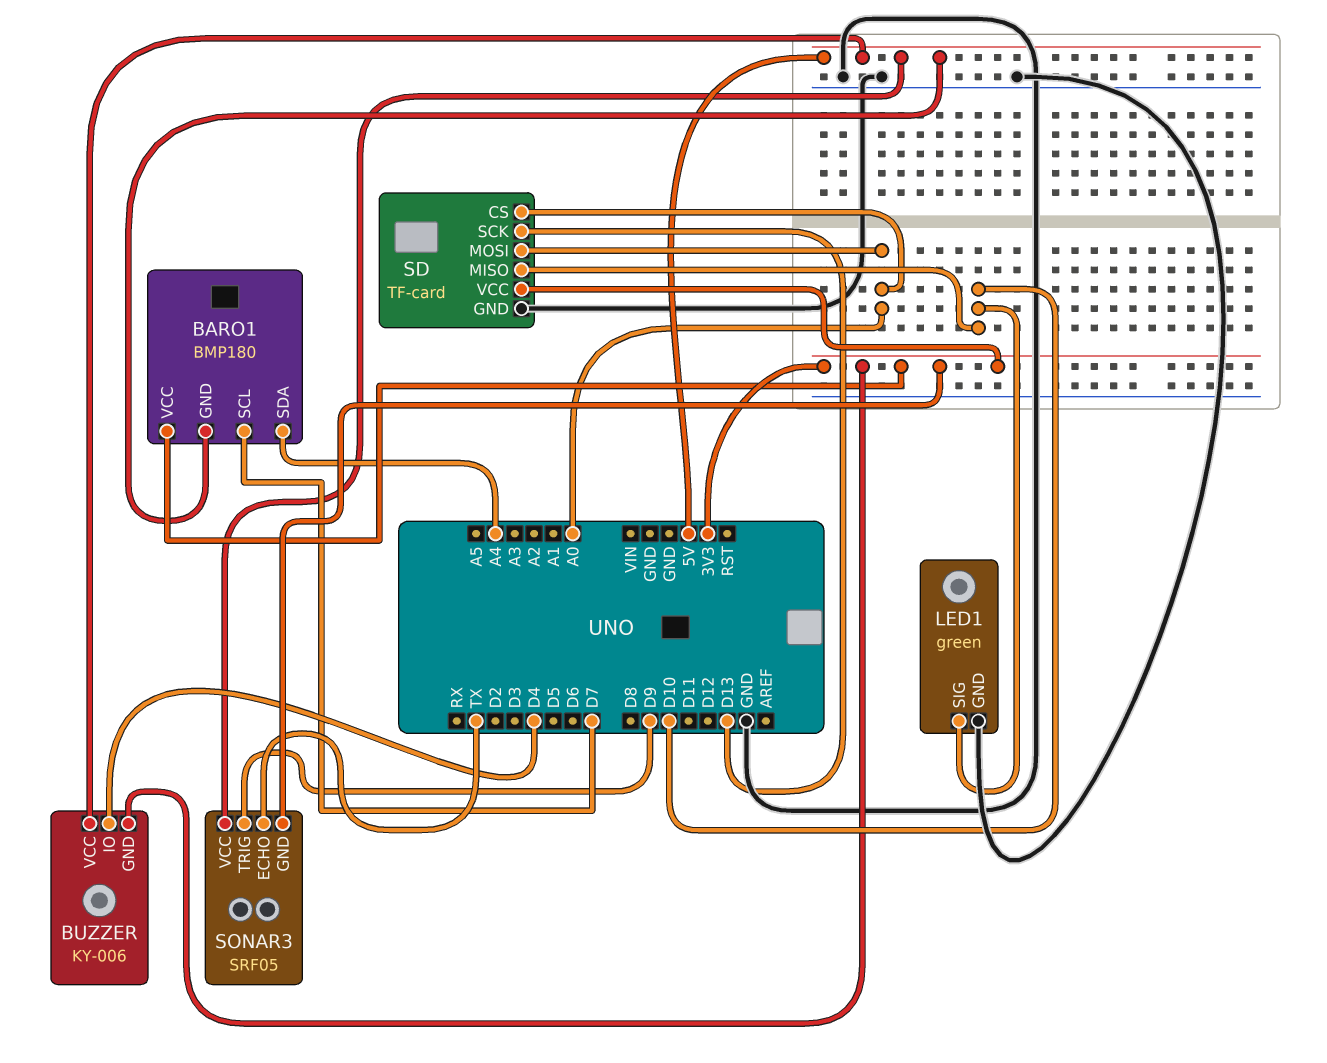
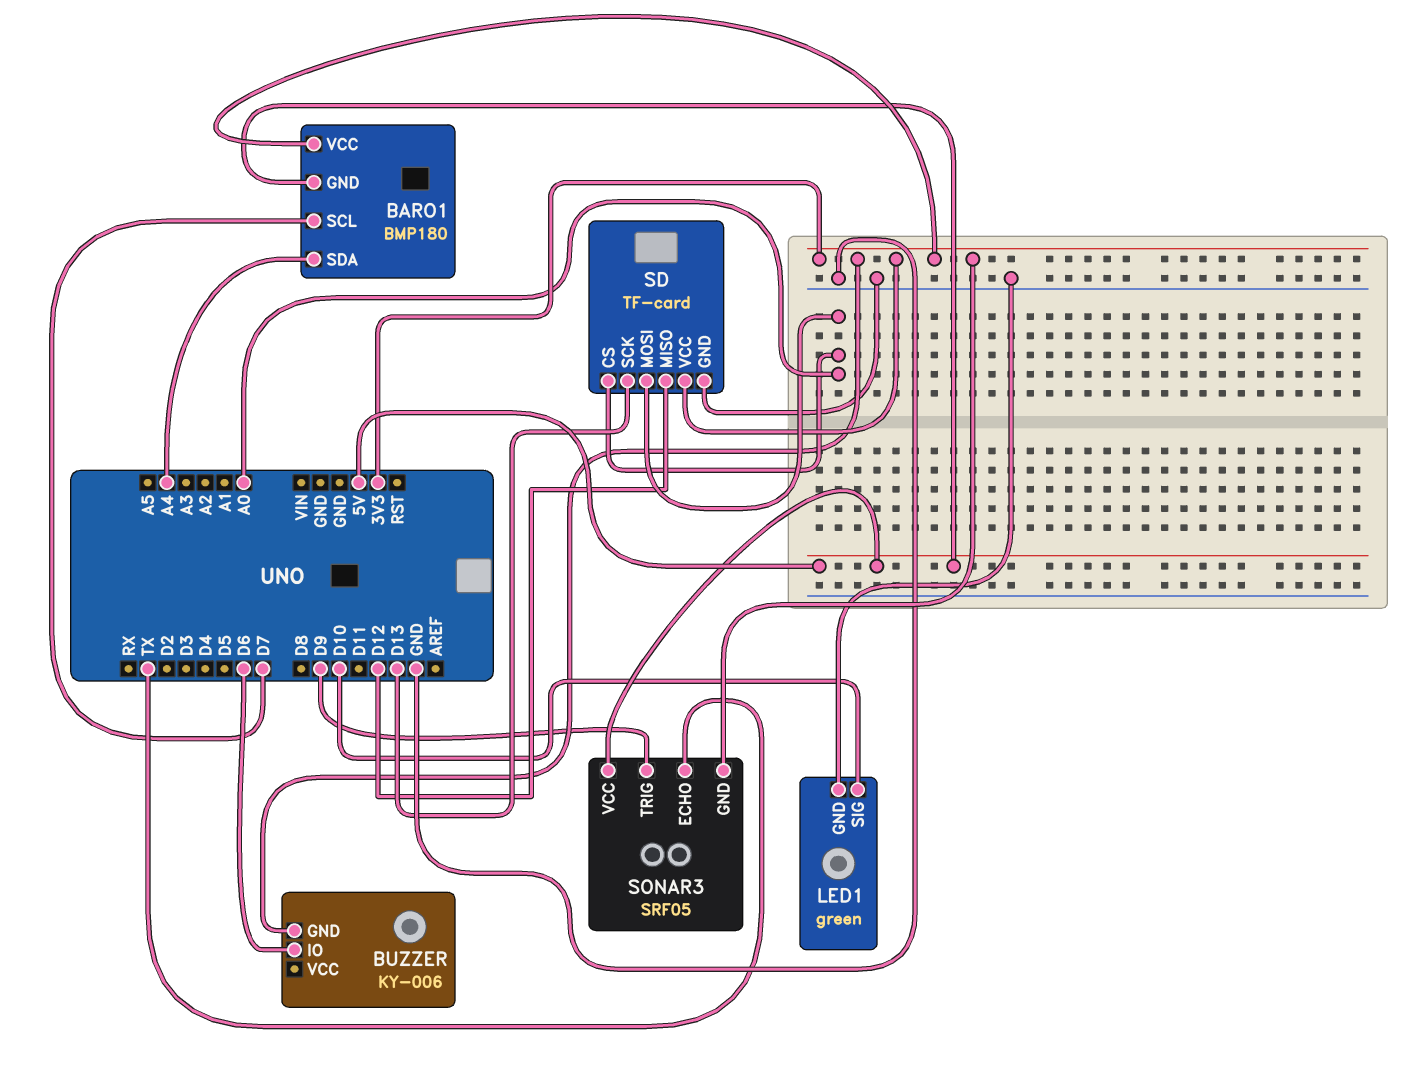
BUZZER pin IO: D4 -> D6
BUZZER pin VCC: 5V -> none
SD pin MISO: D10 -> D12

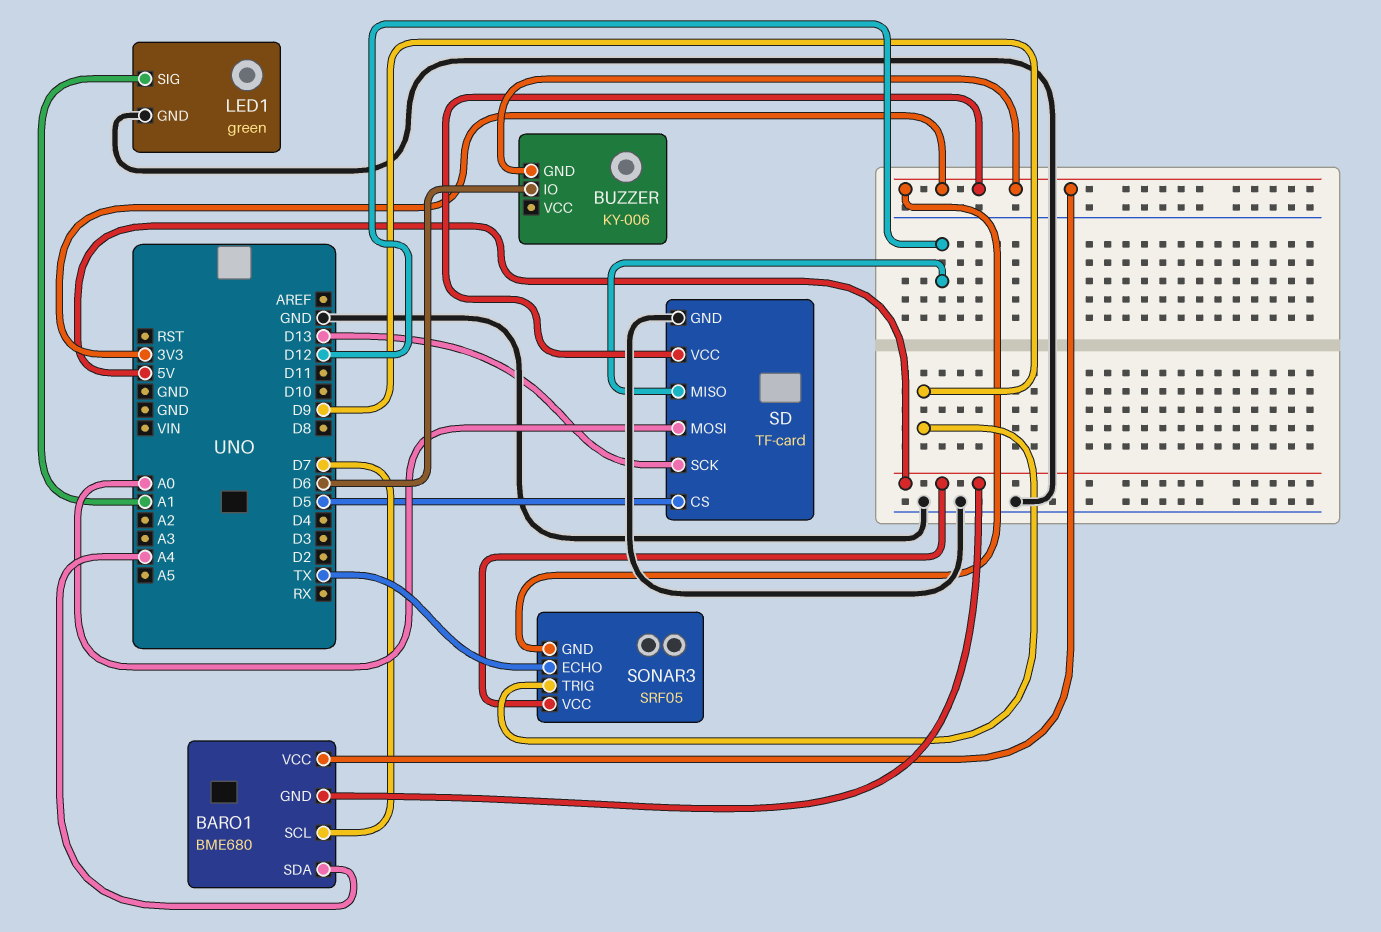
BARO1: BMP180 -> BME680
LED1 pin SIG: D10 -> A1
SD pin CS: A0 -> D5

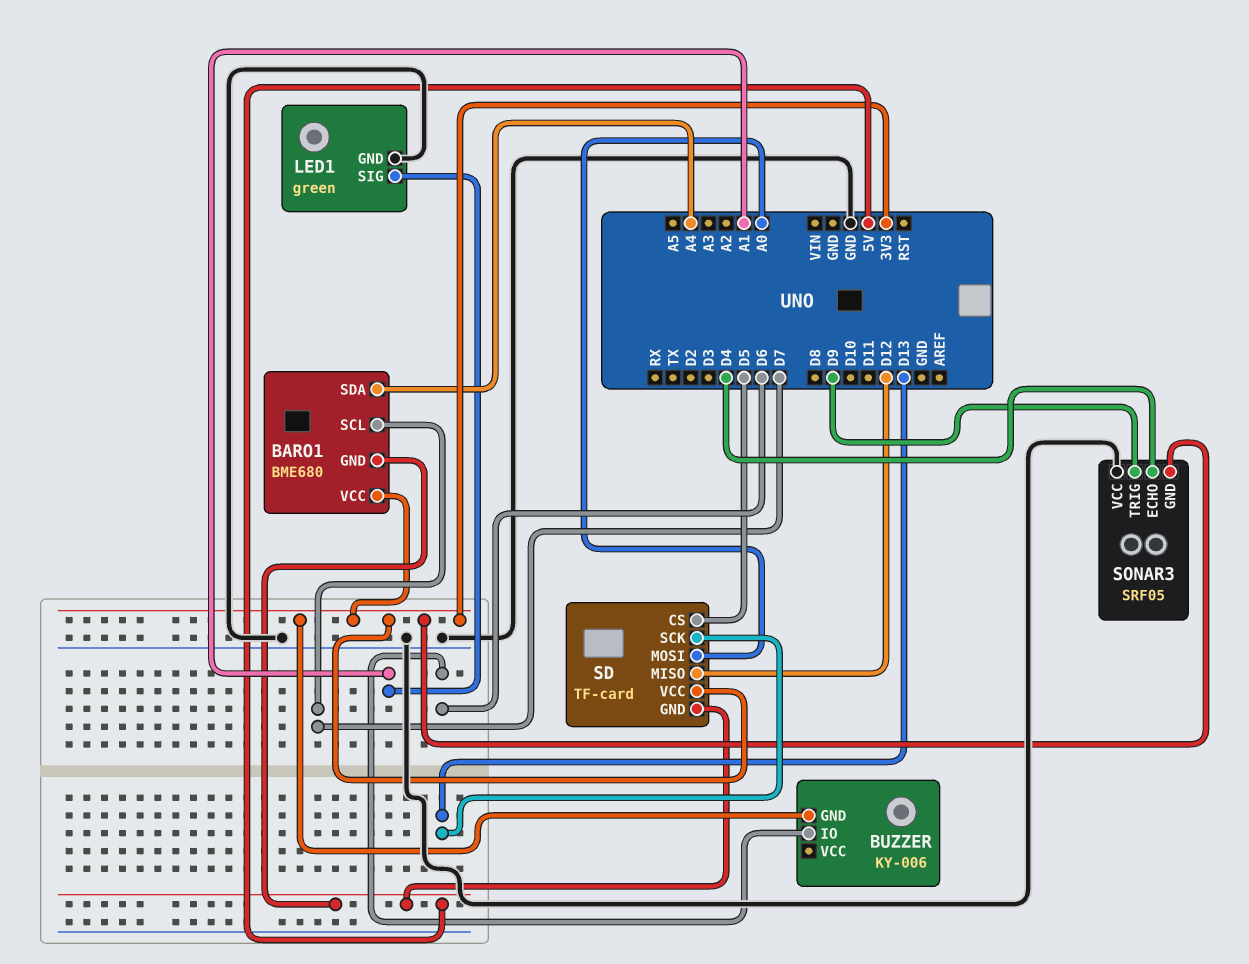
SD pin GND: GND -> 5V
SONAR3 pin ECHO: TX -> D4
SONAR3 pin VCC: 5V -> GND

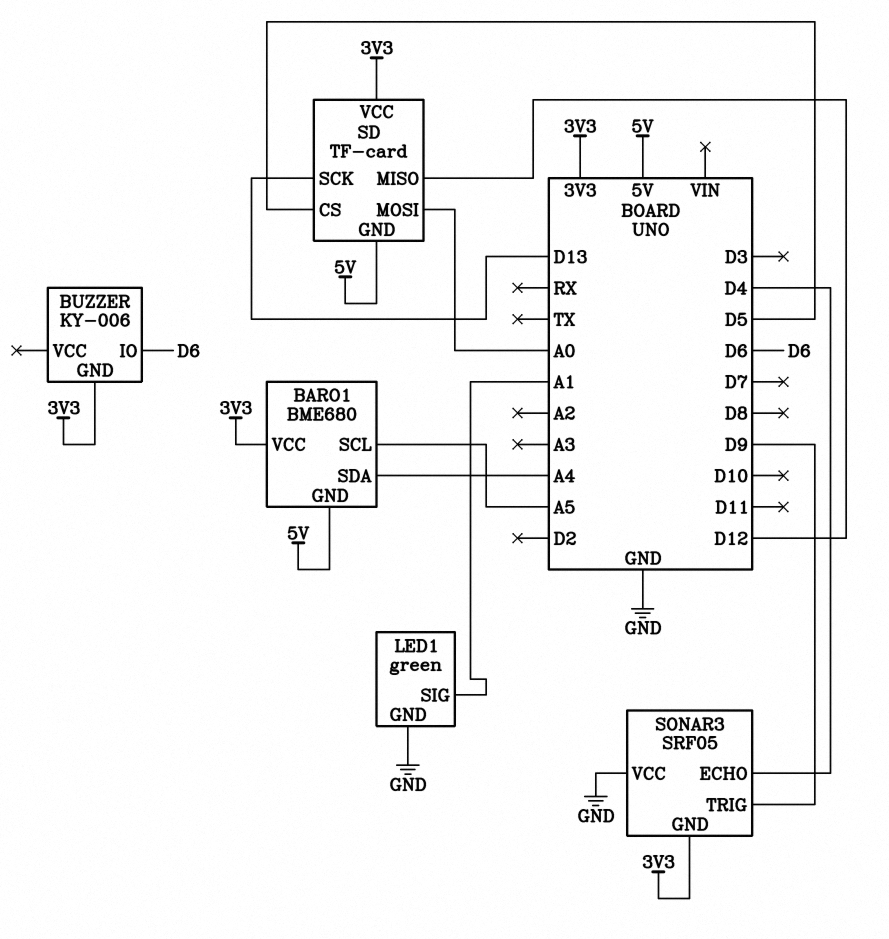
BARO1 pin SCL: D7 -> A5

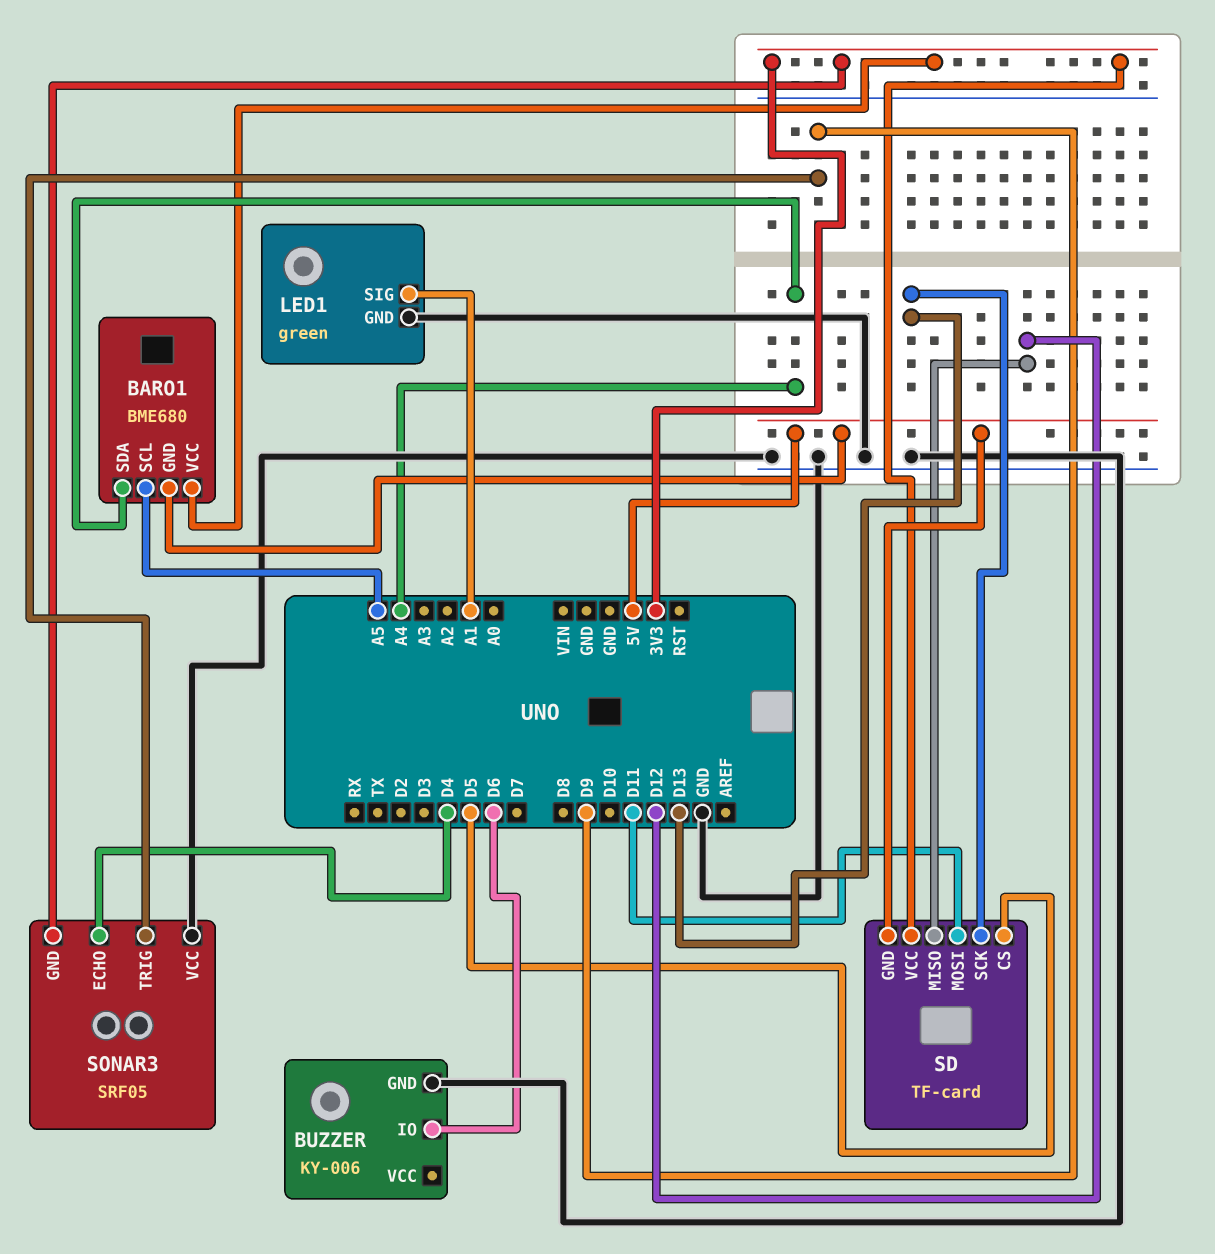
BUZZER pin GND: 3V3 -> GND
SD pin MOSI: A0 -> D11

